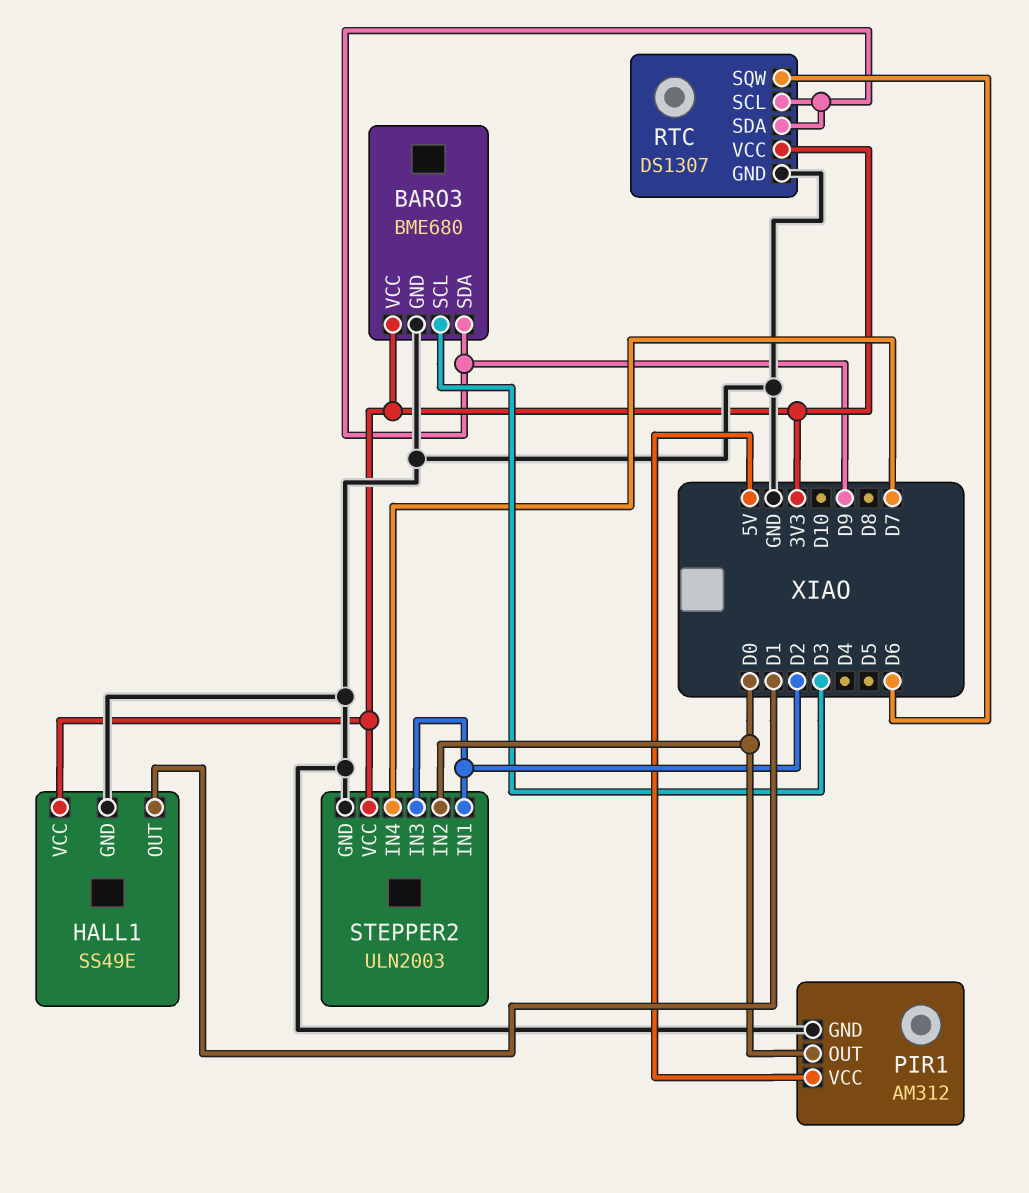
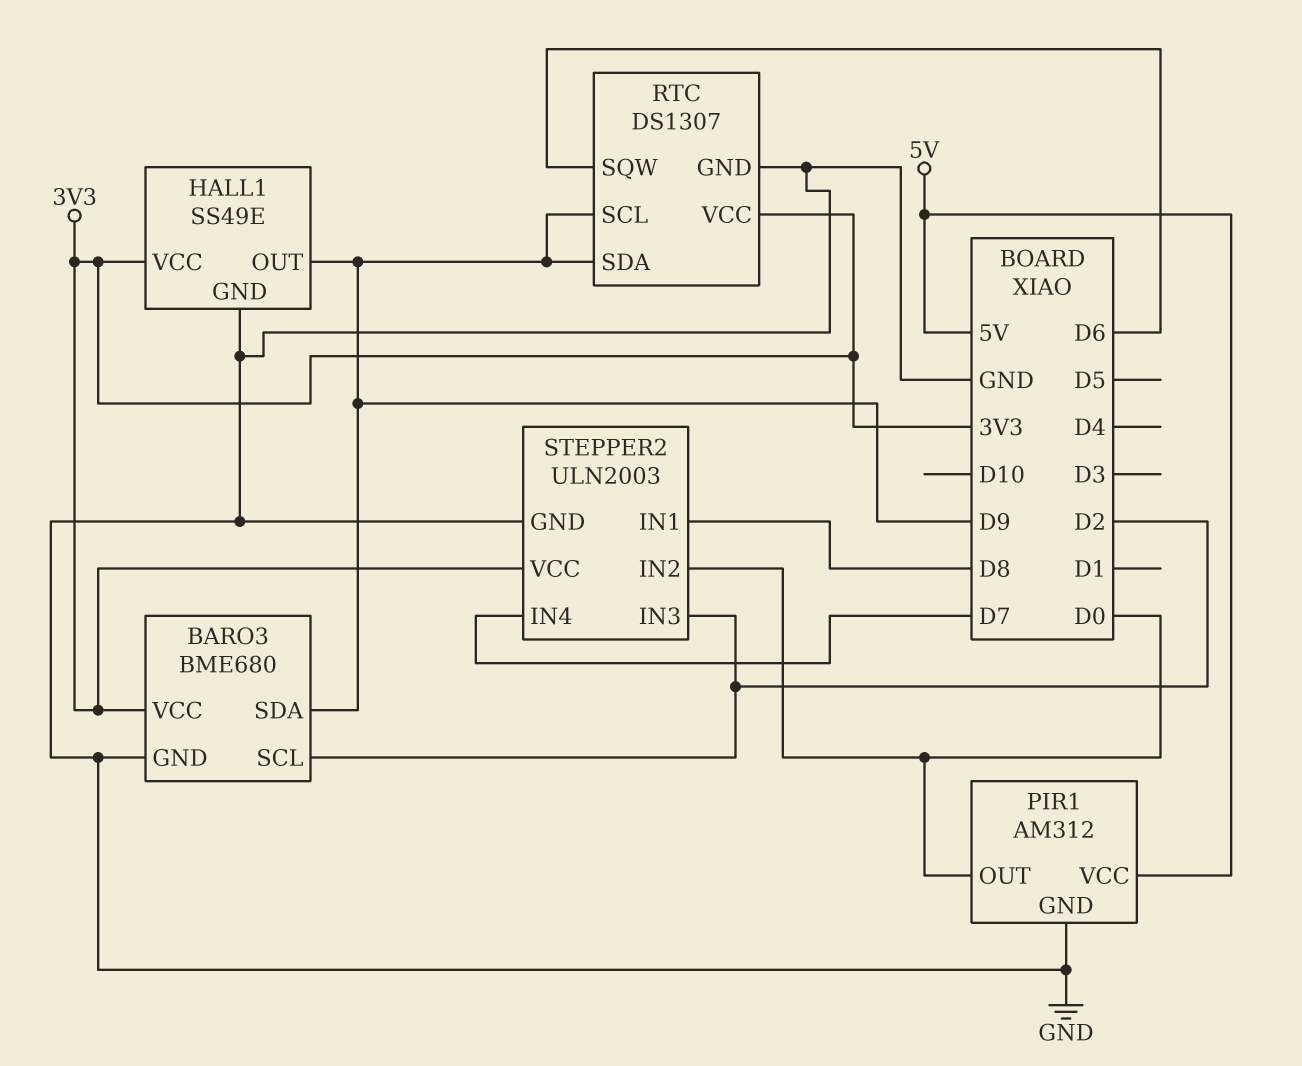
BARO3 pin SCL: D3 -> D2
HALL1 pin OUT: D1 -> D9
STEPPER2 pin IN1: D2 -> D8

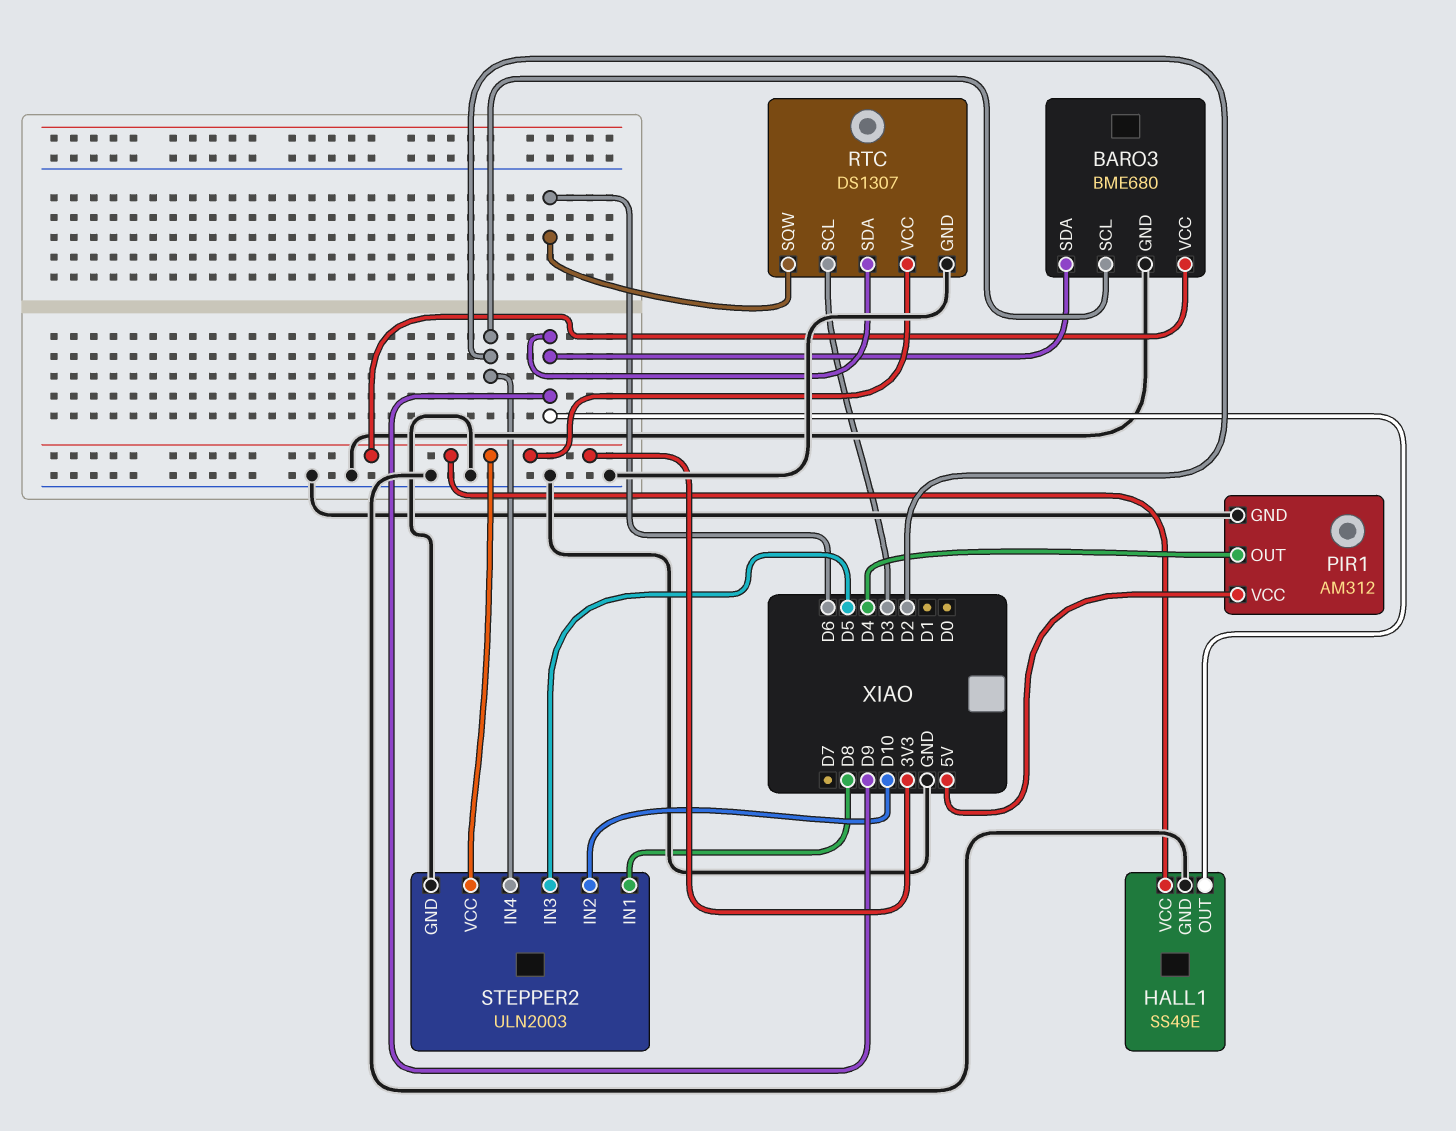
PIR1 pin OUT: D0 -> D4
RTC pin SCL: D9 -> D3
STEPPER2 pin IN2: D0 -> D10
STEPPER2 pin IN3: D2 -> D5
STEPPER2 pin IN4: D7 -> D2

